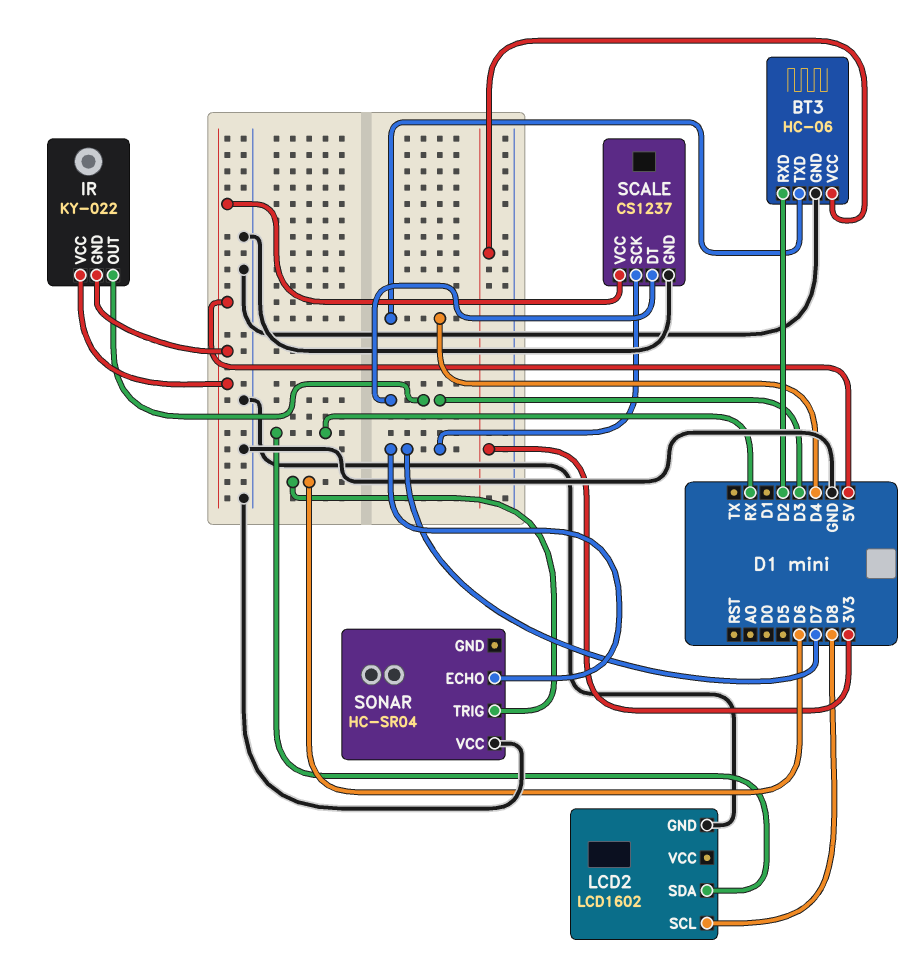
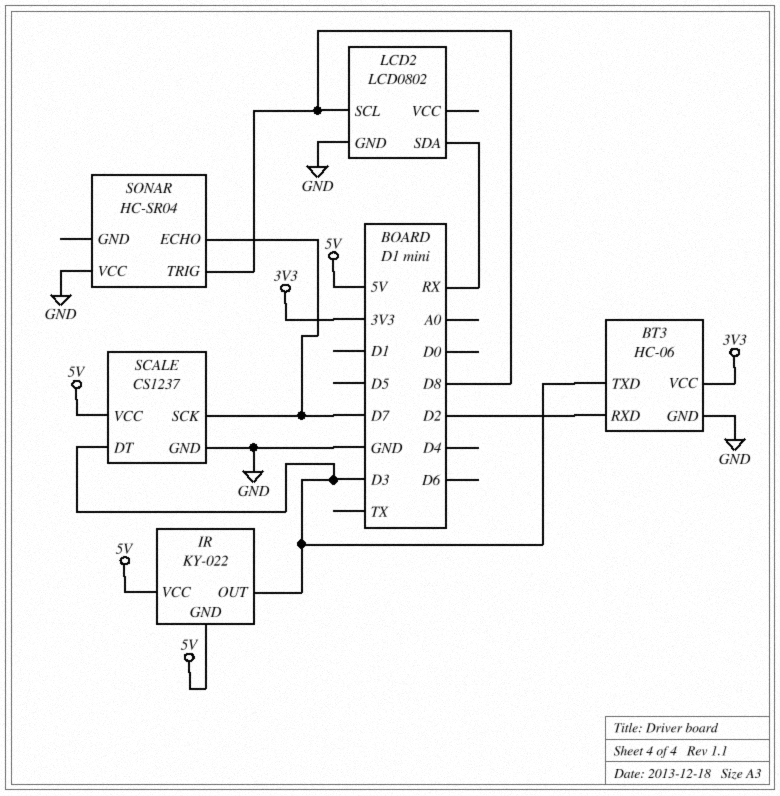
BT3 pin TXD: D4 -> D3
LCD2: LCD1602 -> LCD0802
SONAR pin TRIG: D6 -> D8

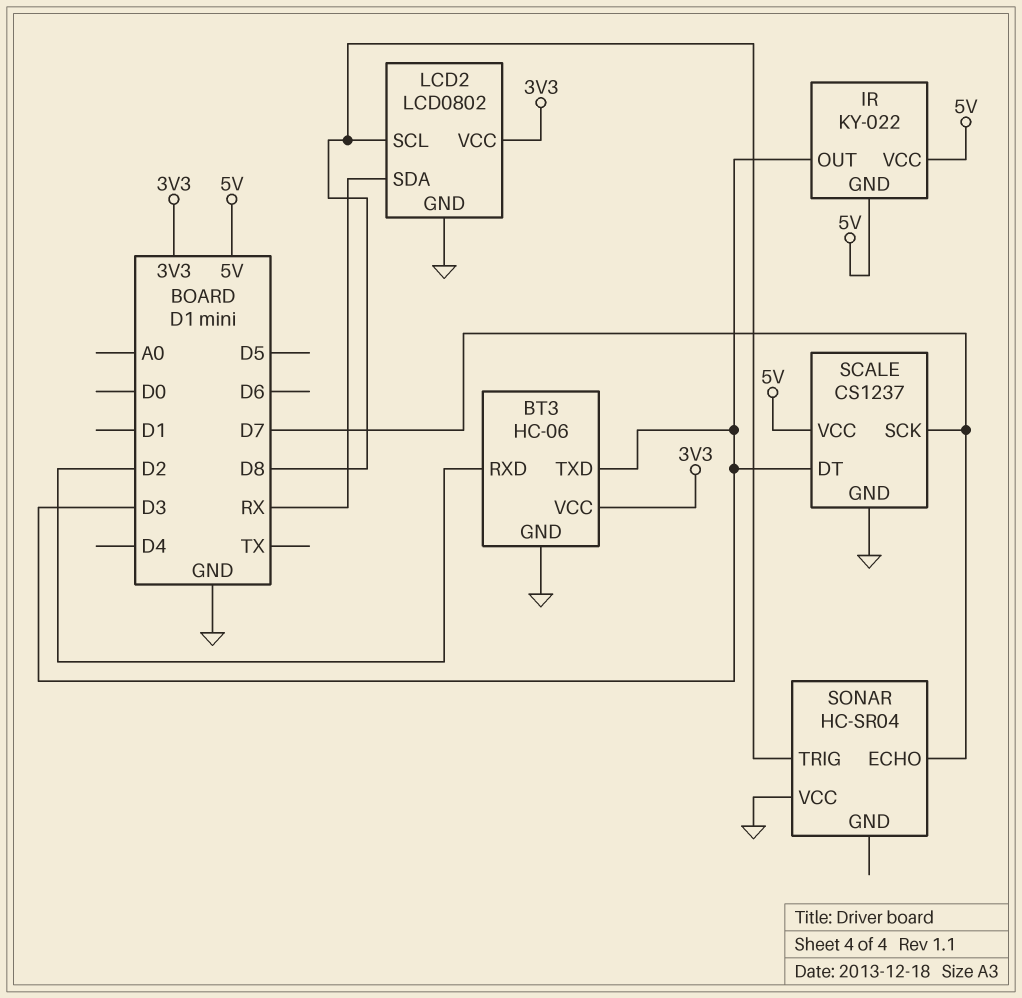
LCD2 pin VCC: none -> 3V3

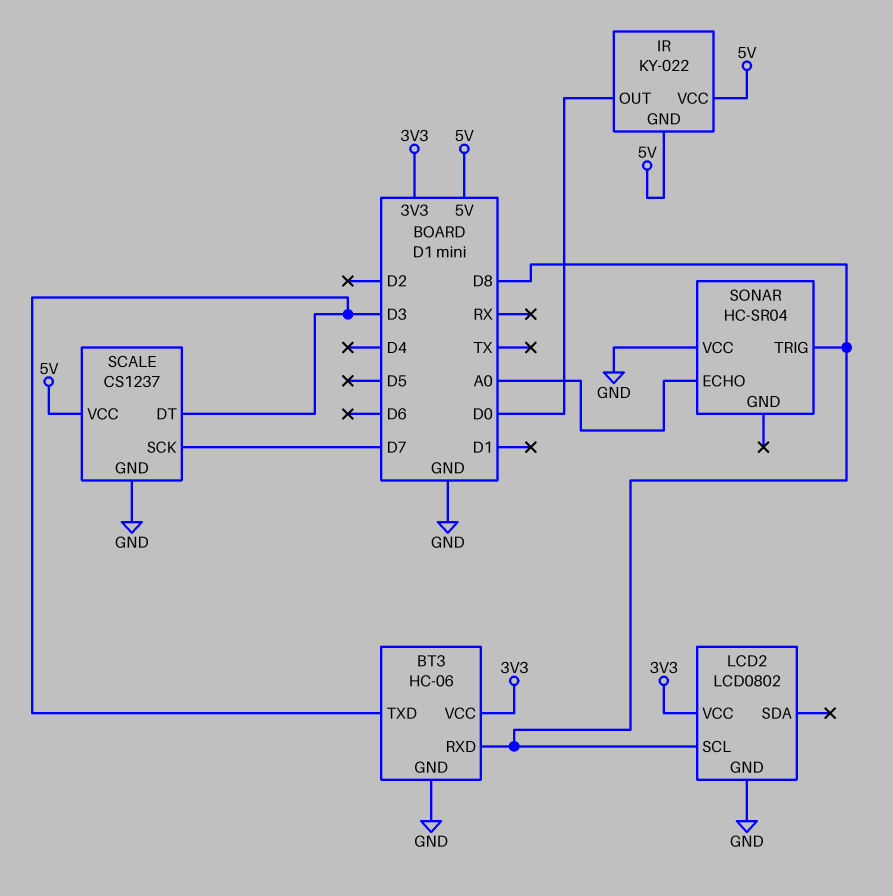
BT3 pin RXD: D2 -> D8
IR pin OUT: D3 -> D0
LCD2 pin SDA: RX -> none
SONAR pin ECHO: D7 -> A0

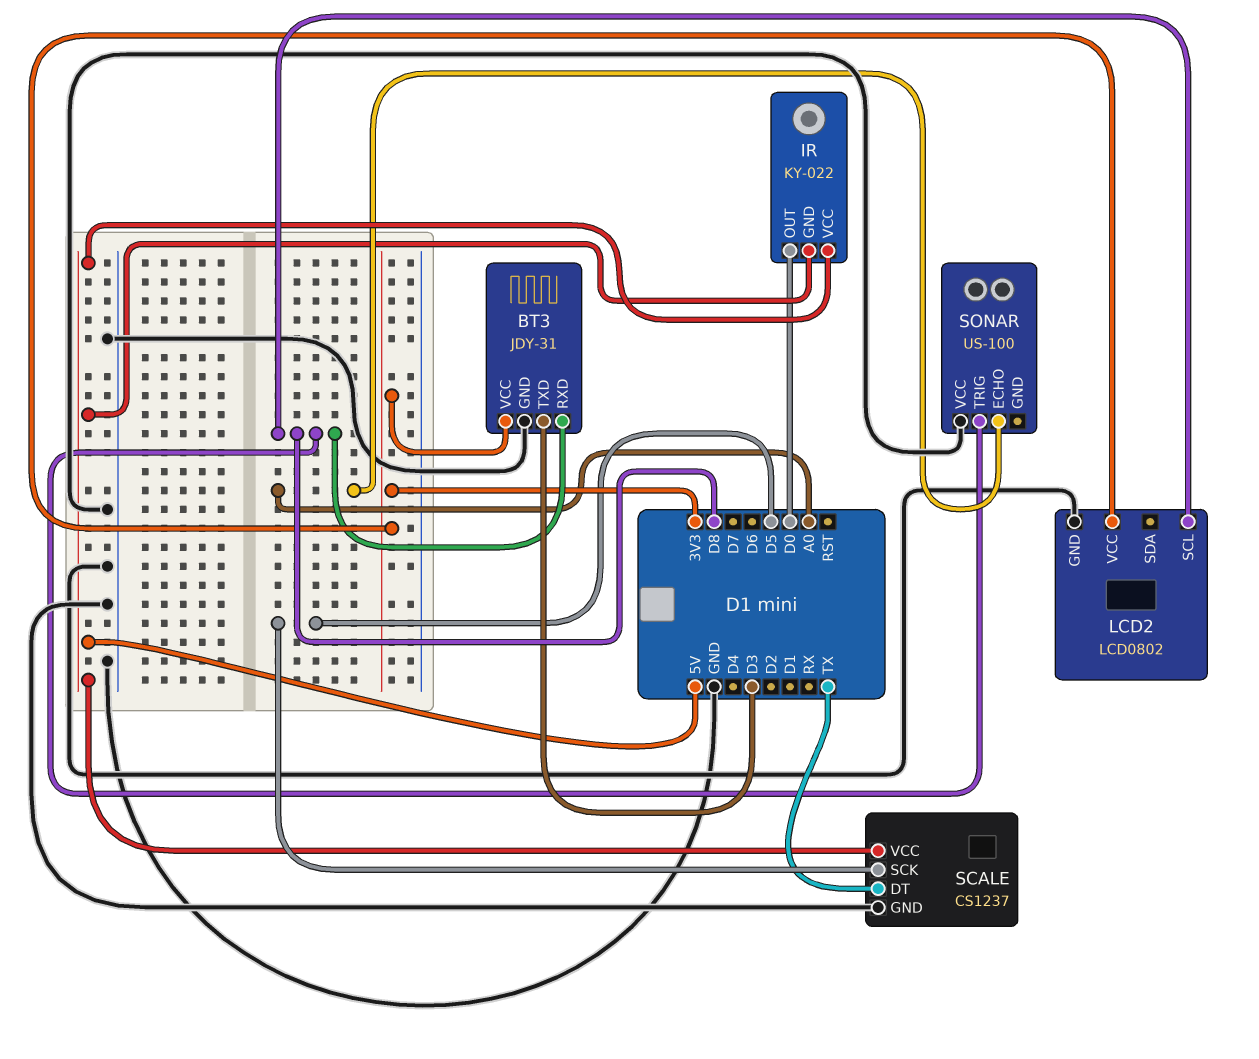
BT3: HC-06 -> JDY-31
SCALE pin DT: D3 -> TX
SCALE pin SCK: D7 -> D5
SONAR: HC-SR04 -> US-100

